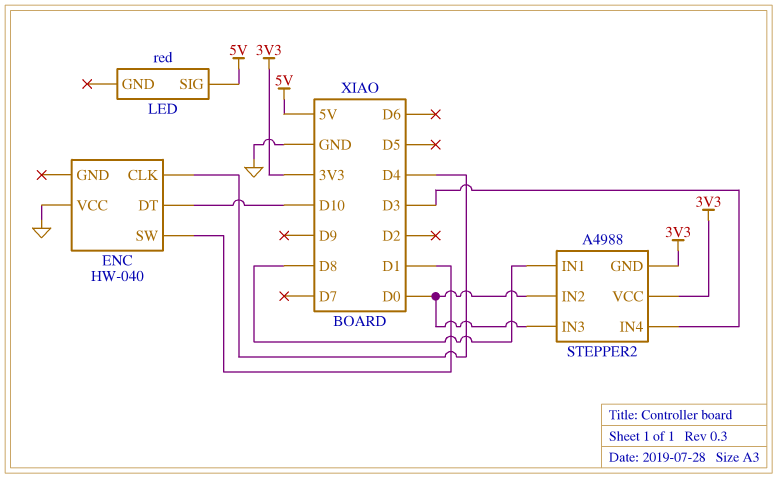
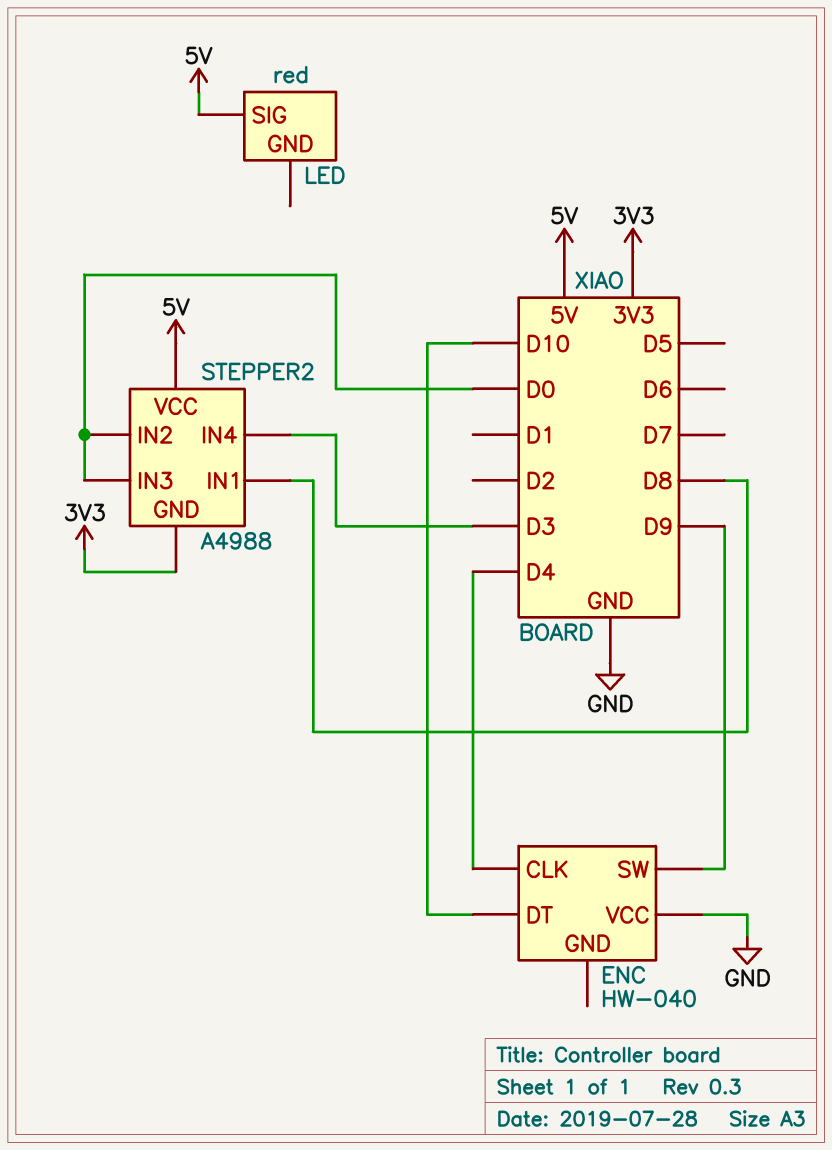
ENC pin SW: D1 -> D9
STEPPER2 pin VCC: 3V3 -> 5V

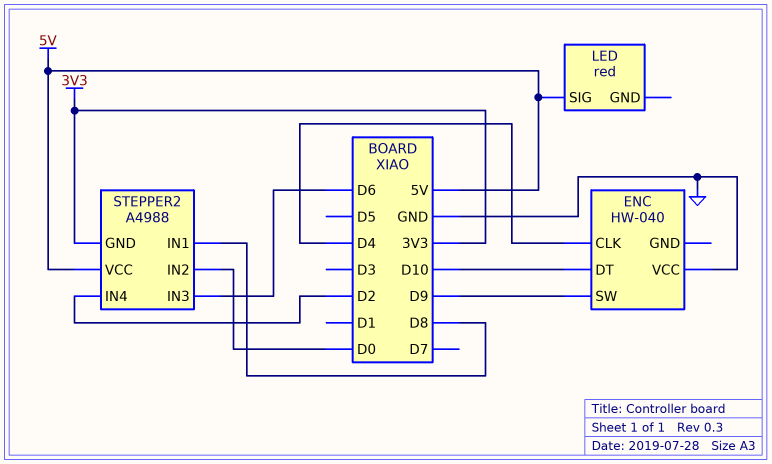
STEPPER2 pin IN3: D0 -> D6
STEPPER2 pin IN4: D3 -> D2

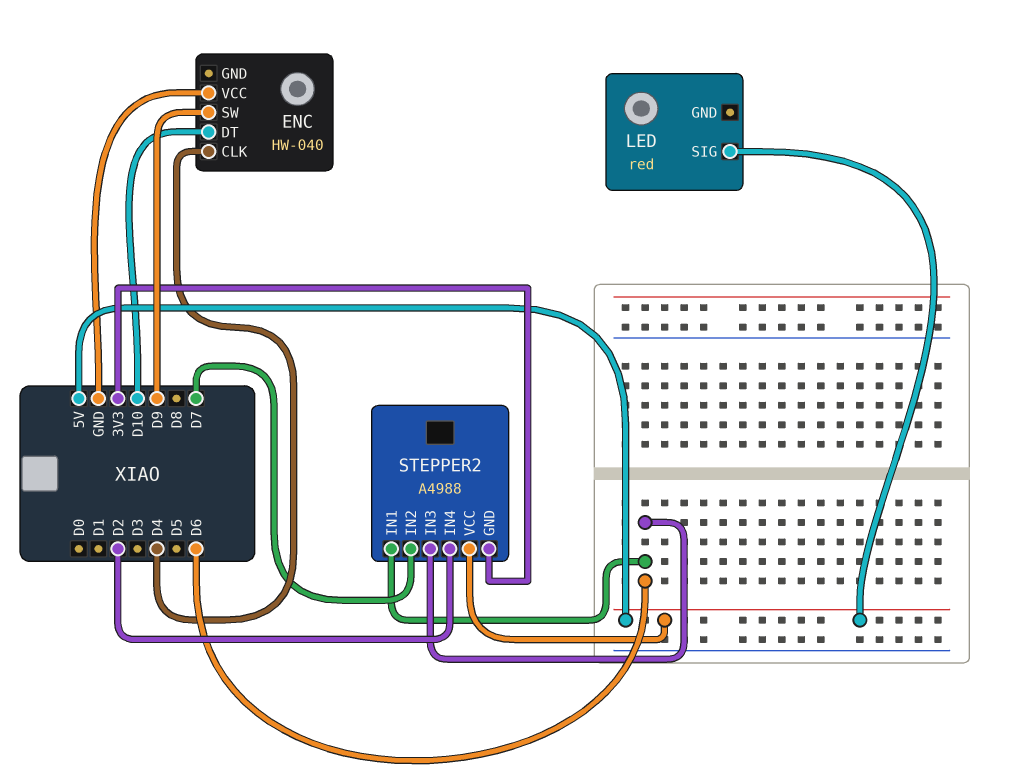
STEPPER2 pin IN1: D8 -> D6
STEPPER2 pin IN2: D0 -> D7

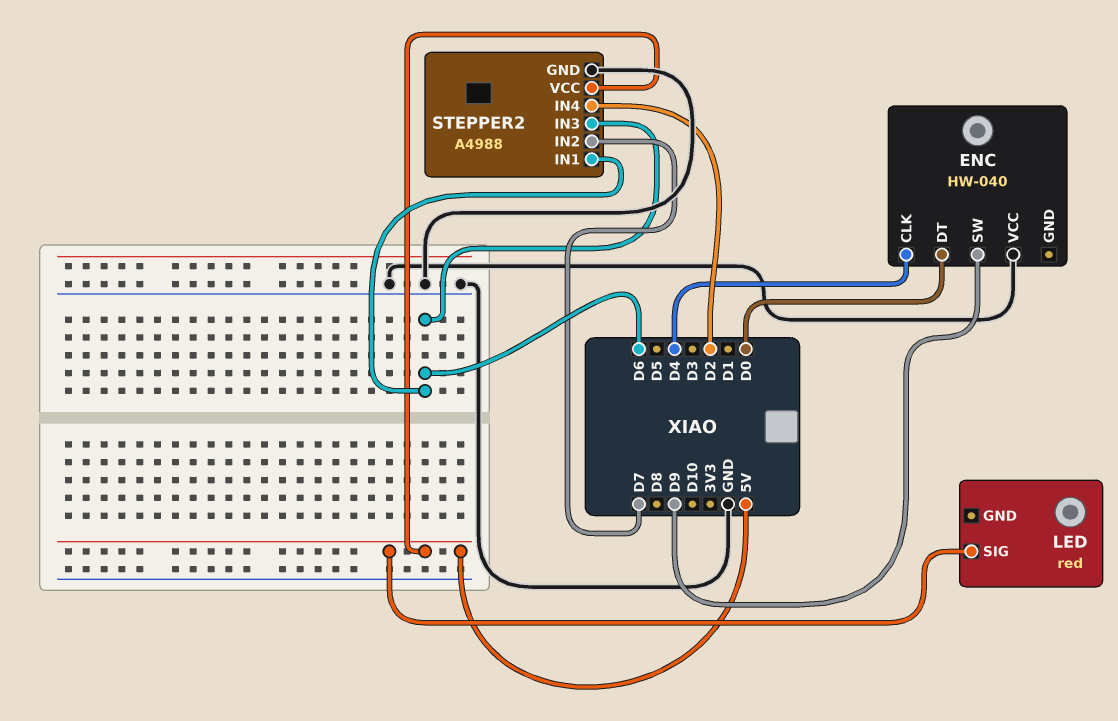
ENC pin DT: D10 -> D0
STEPPER2 pin GND: 3V3 -> GND

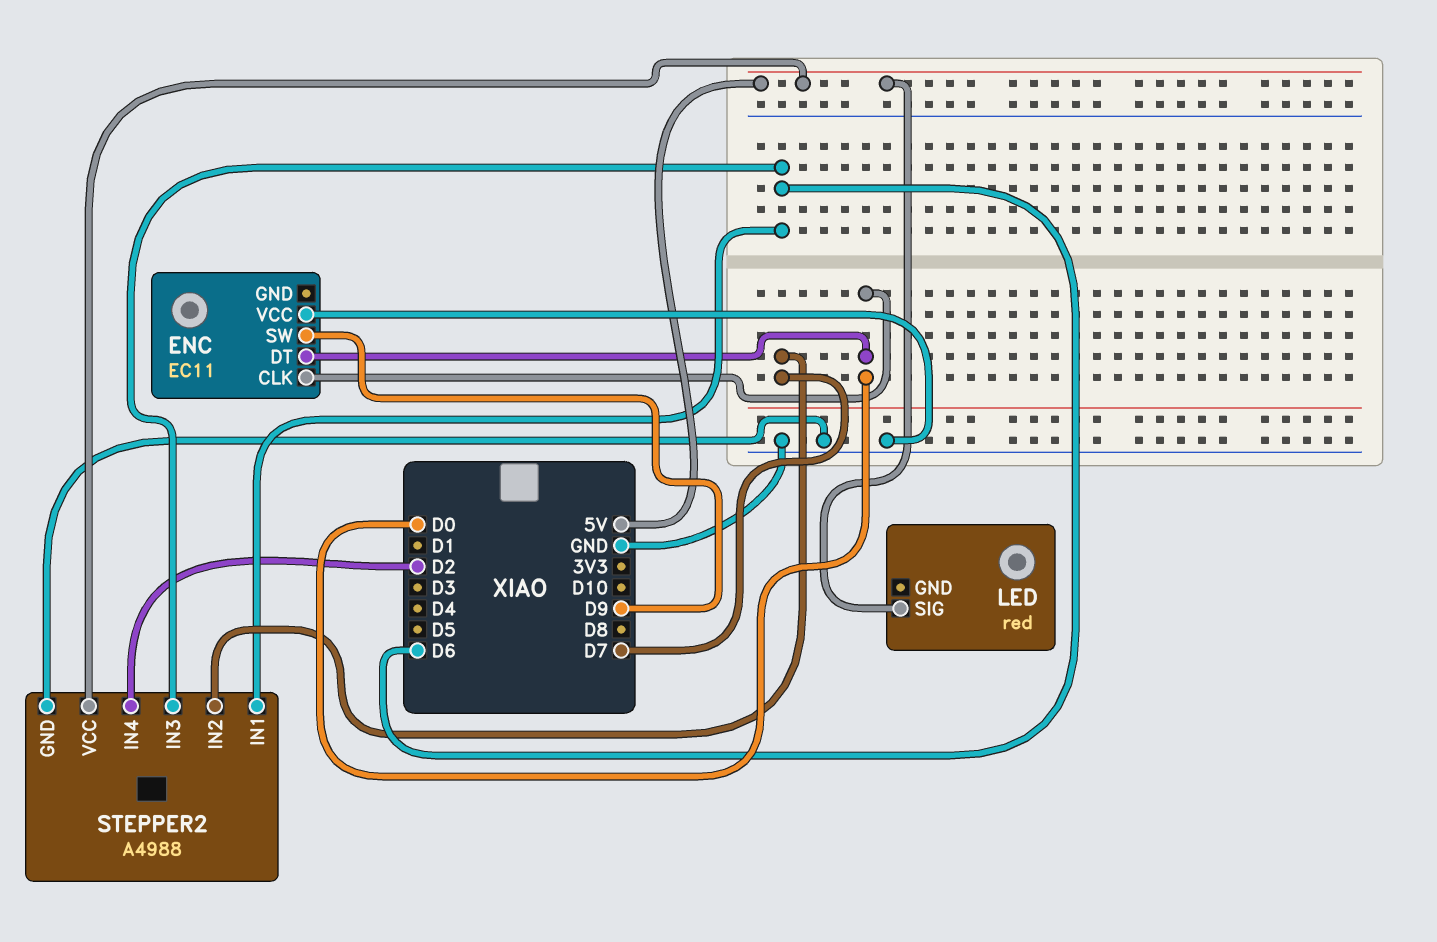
ENC: HW-040 -> EC11
ENC pin CLK: D4 -> D0

